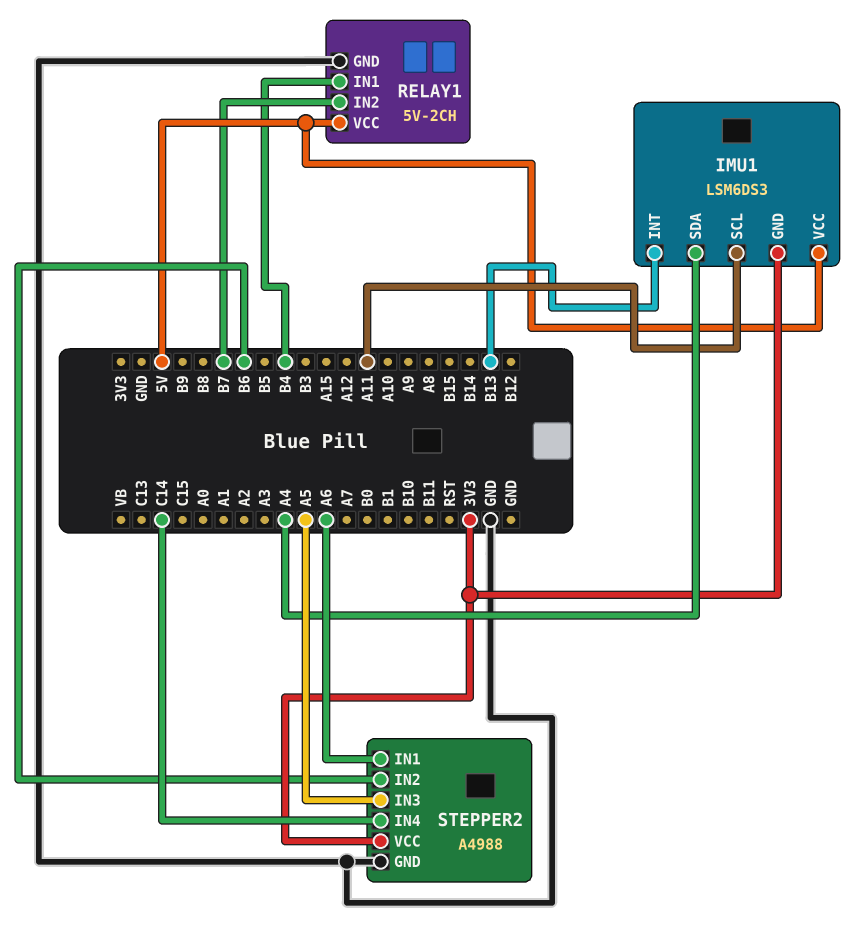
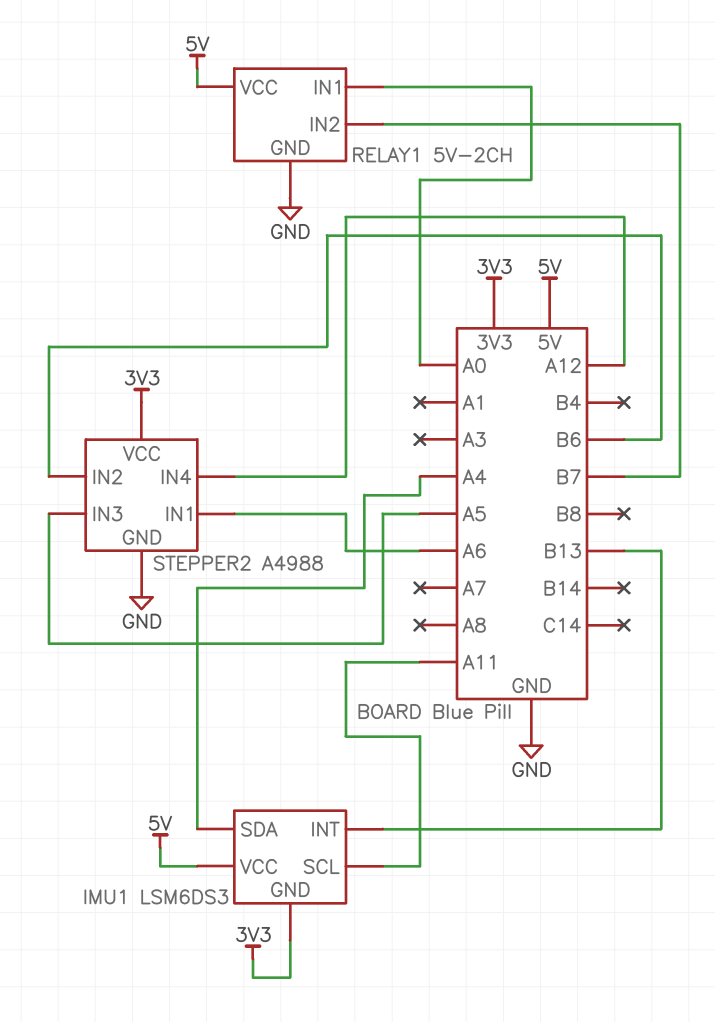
RELAY1 pin IN1: B4 -> A0
STEPPER2 pin IN4: C14 -> A12

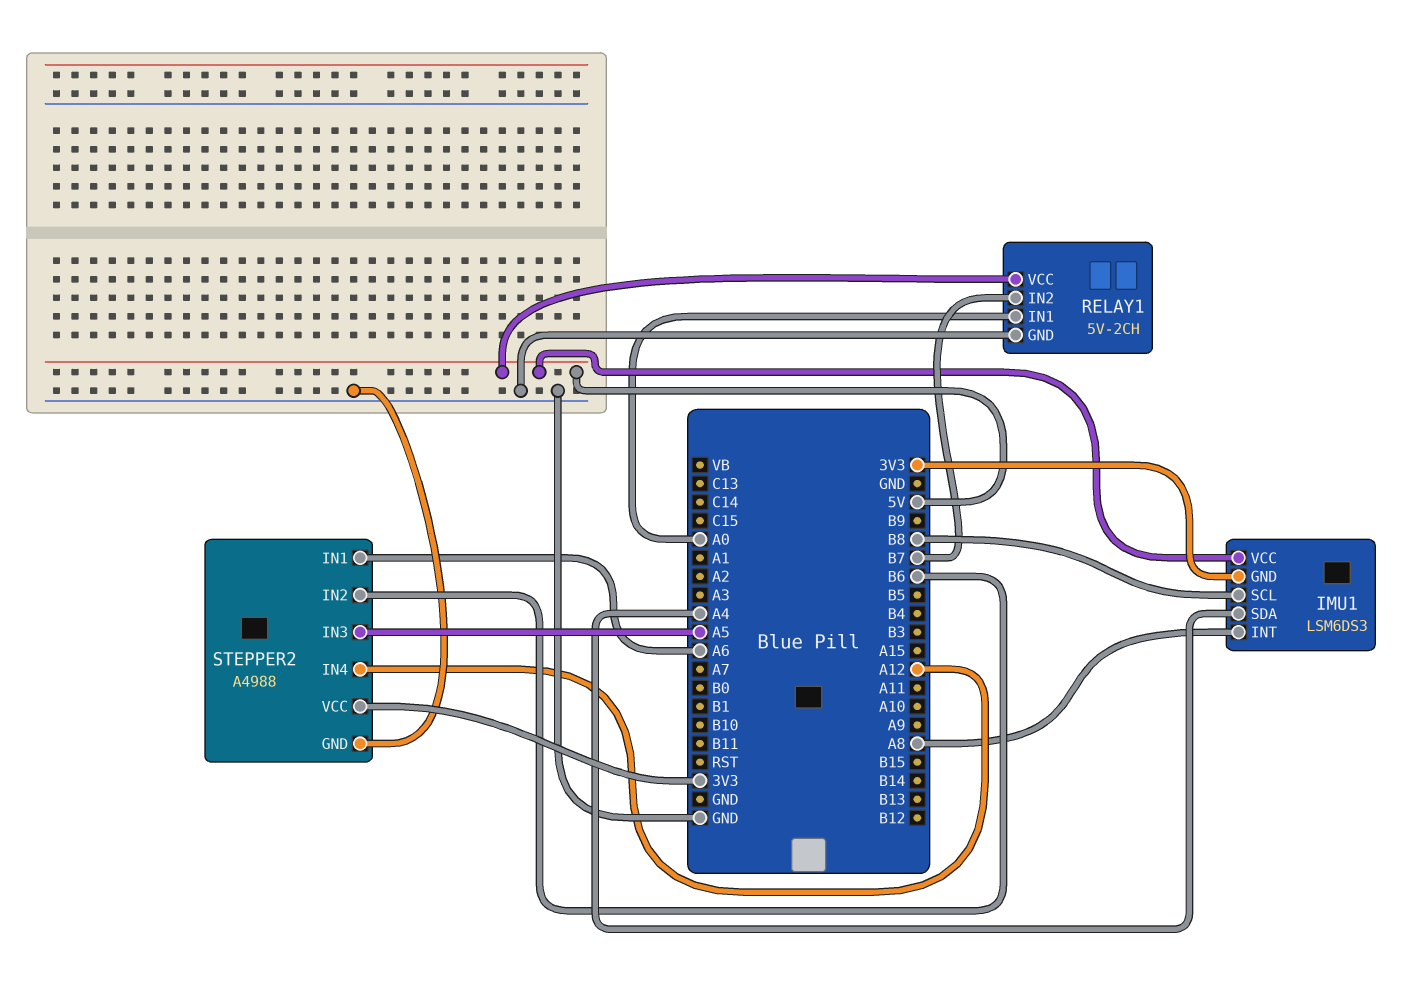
IMU1 pin INT: B13 -> A8
IMU1 pin SCL: A11 -> B8

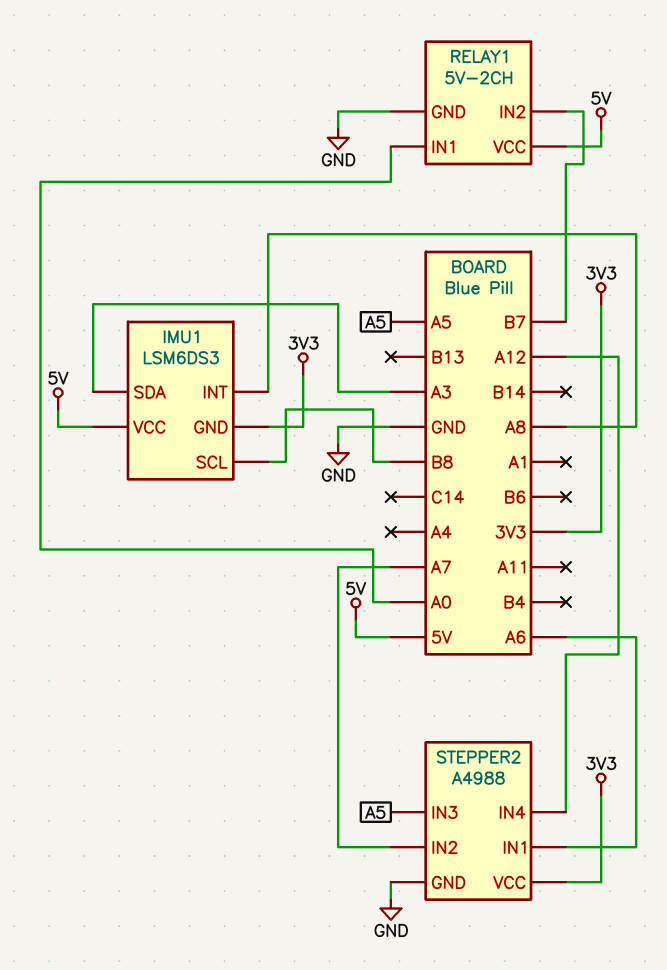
IMU1 pin SDA: A4 -> A3
STEPPER2 pin IN2: B6 -> A7

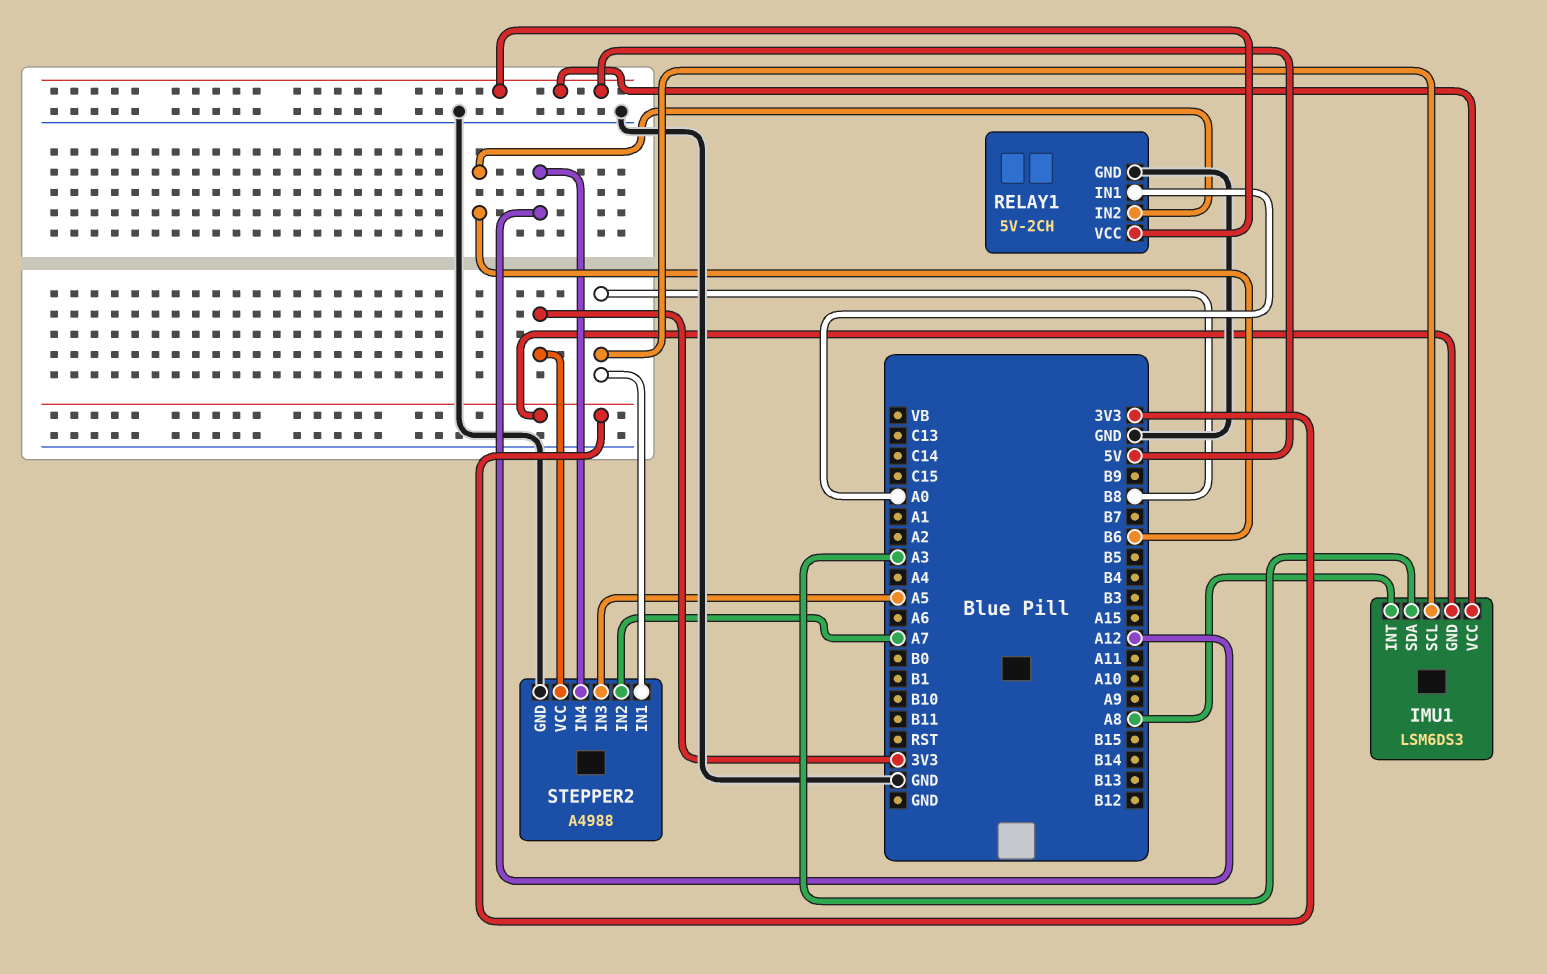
RELAY1 pin IN2: B7 -> B6
STEPPER2 pin IN1: A6 -> B8

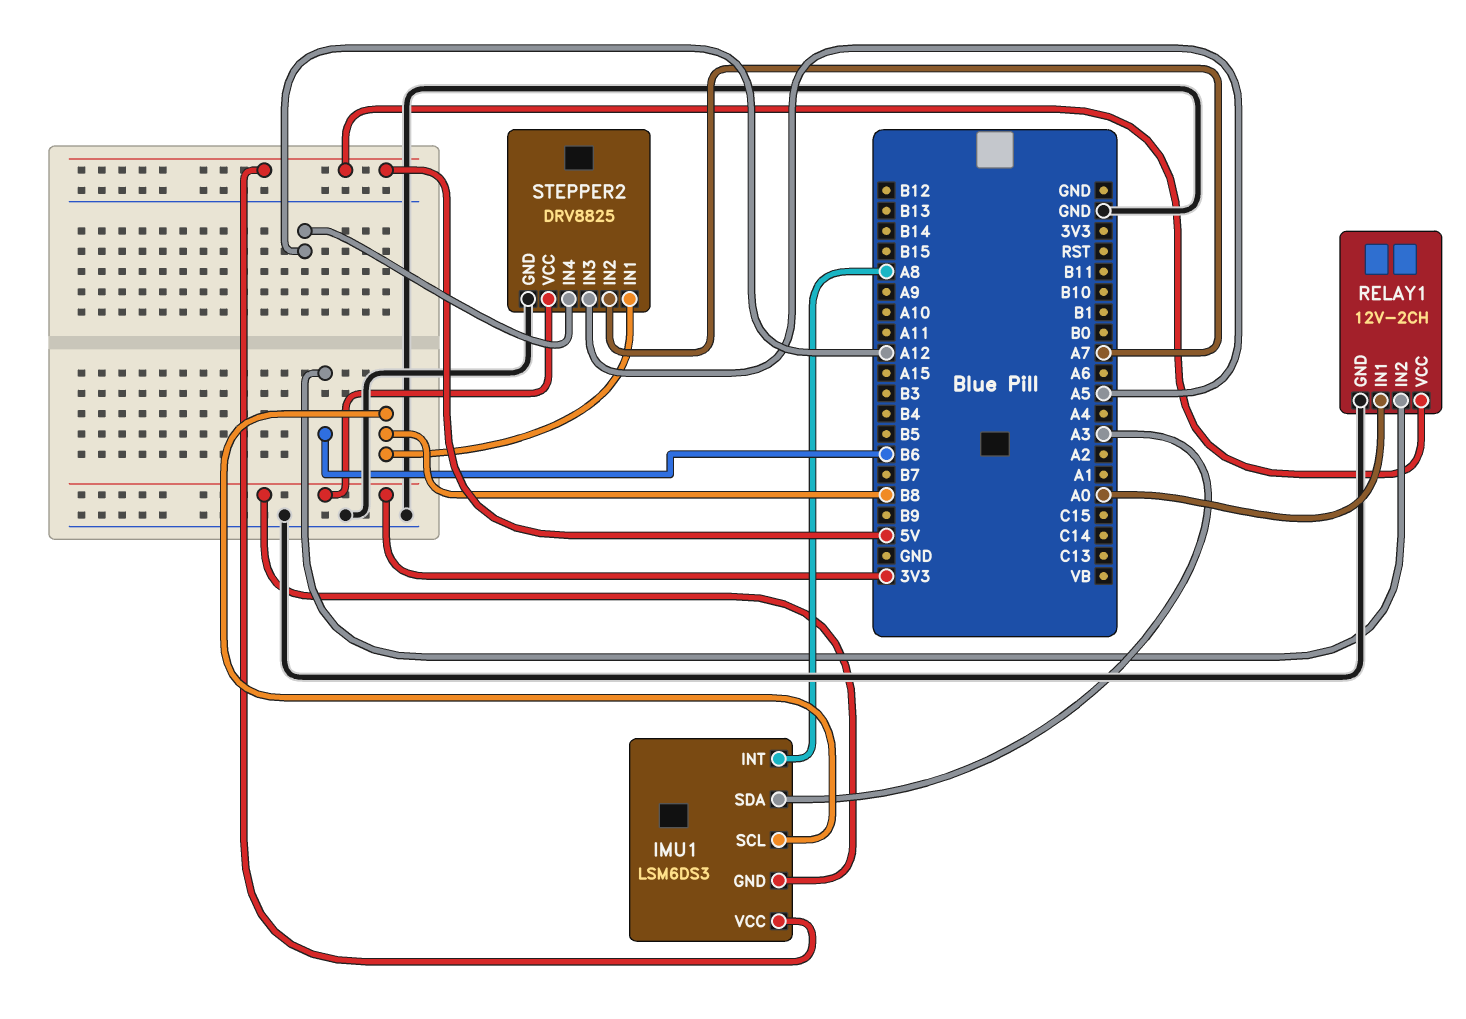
RELAY1: 5V-2CH -> 12V-2CH
STEPPER2: A4988 -> DRV8825

